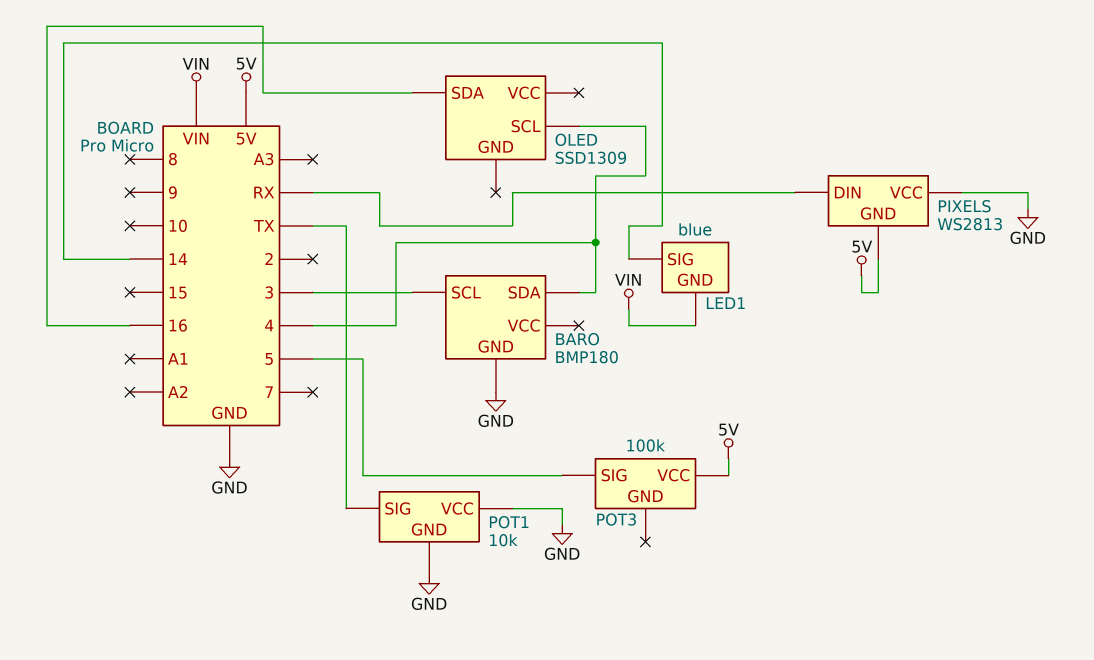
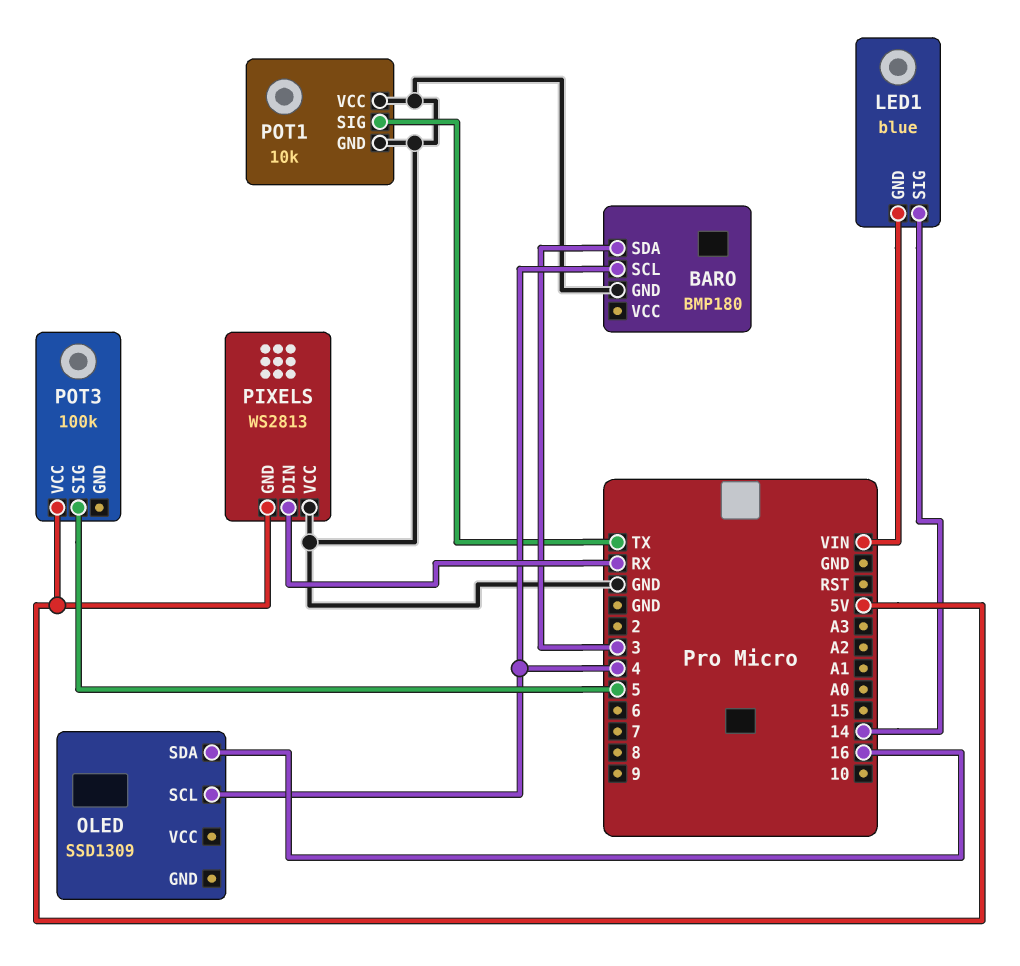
BARO pin SCL: 3 -> 4
BARO pin SDA: 4 -> 3

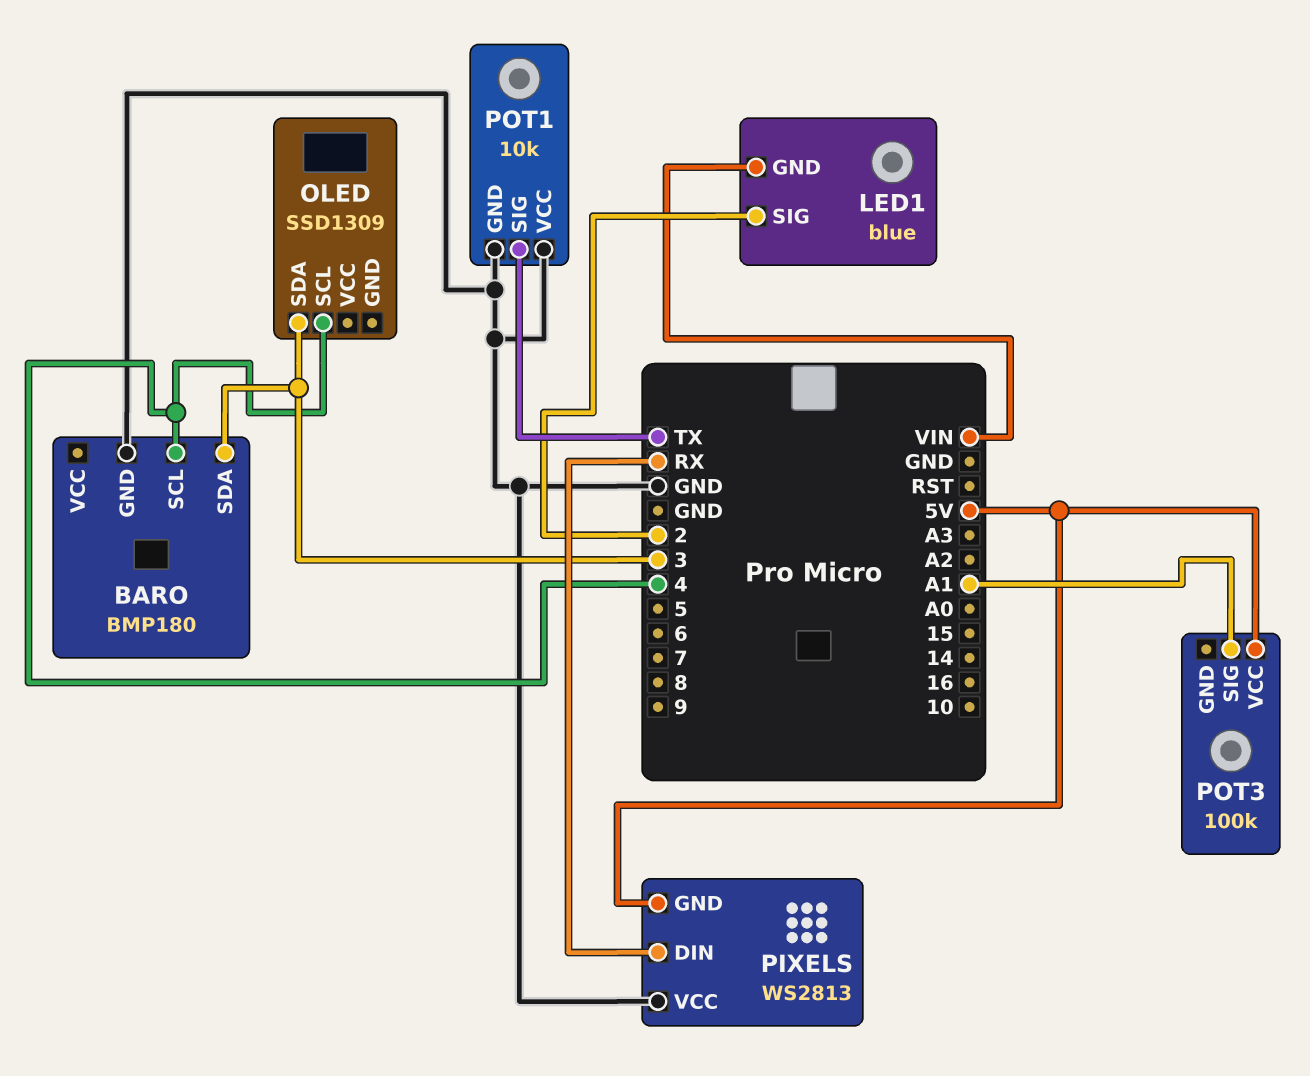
LED1 pin SIG: 14 -> 2
OLED pin SDA: 16 -> 3
POT3 pin SIG: 5 -> A1

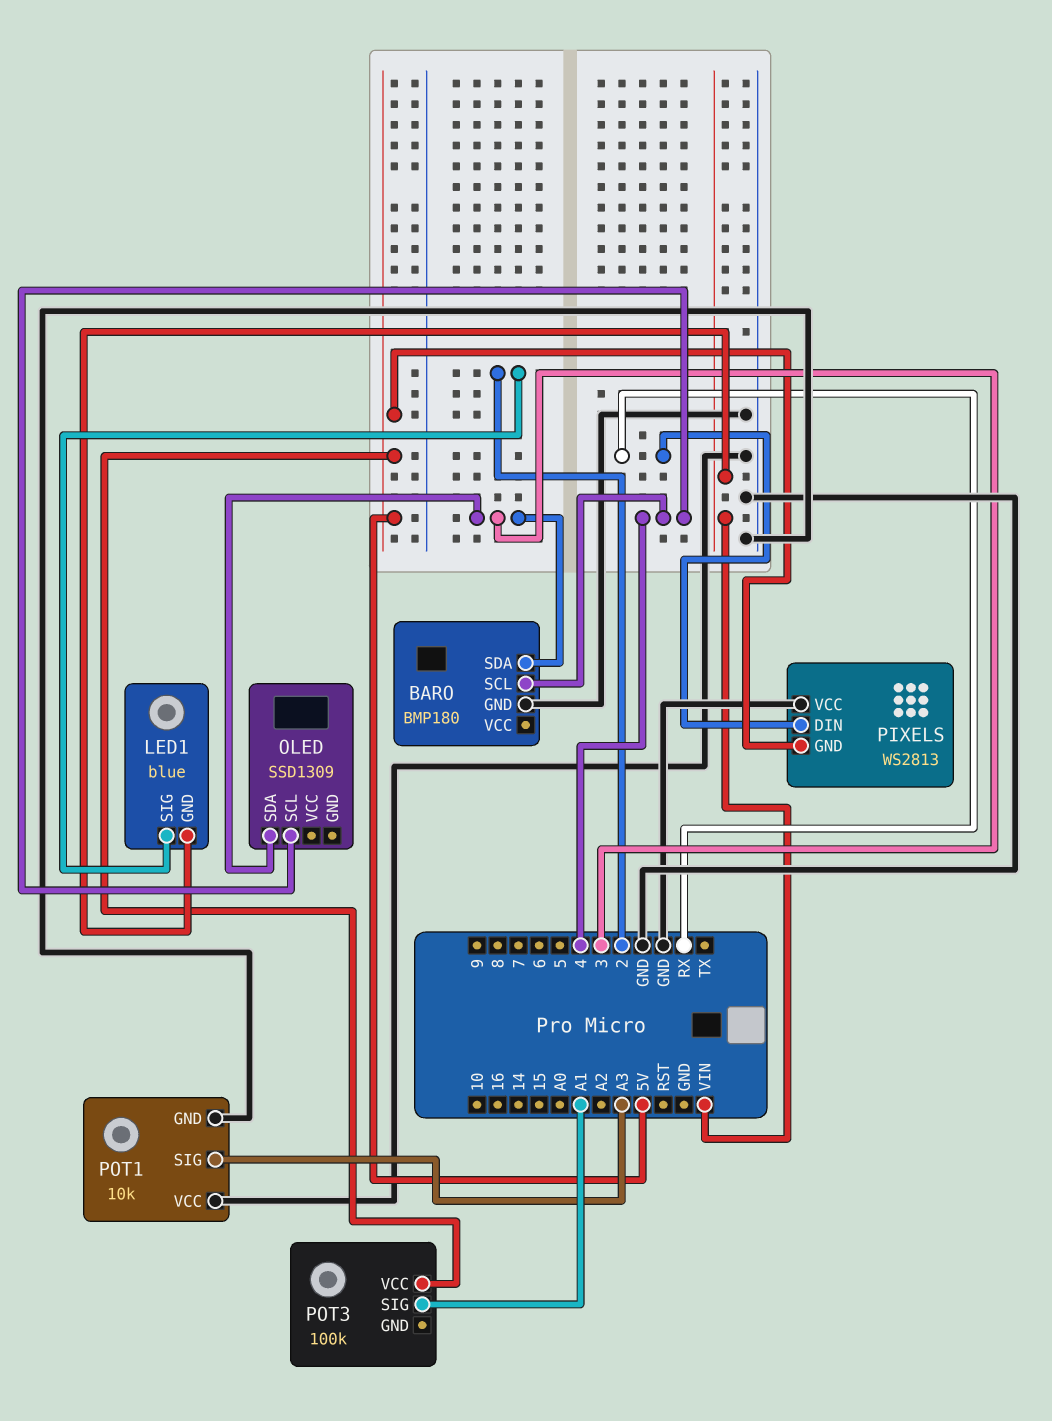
POT1 pin SIG: TX -> A3

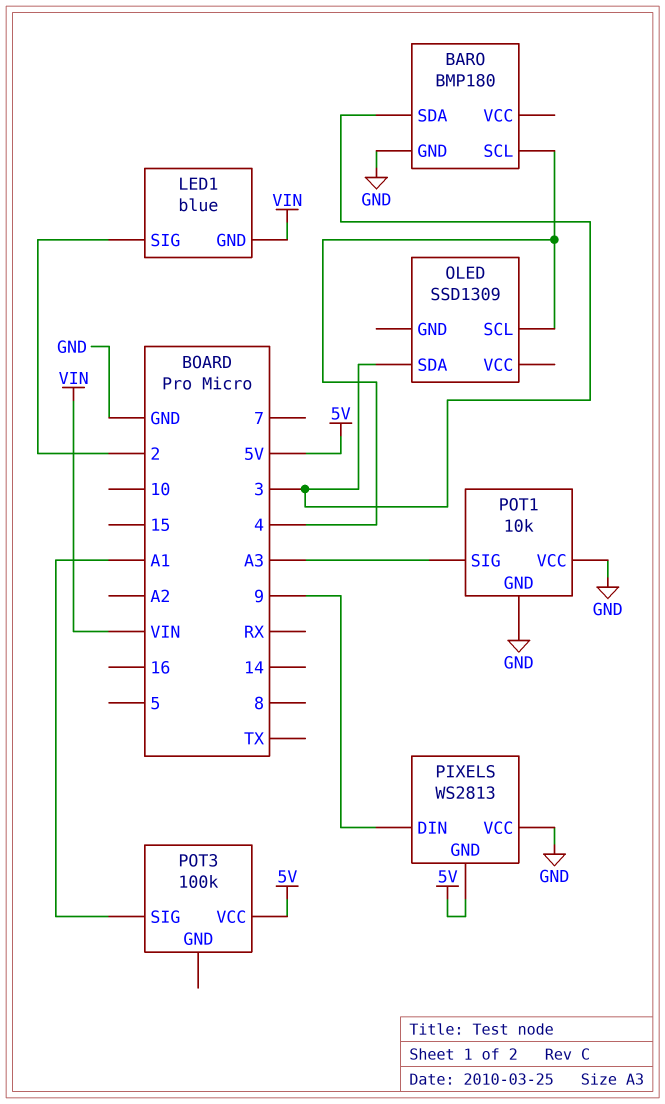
PIXELS pin DIN: RX -> 9

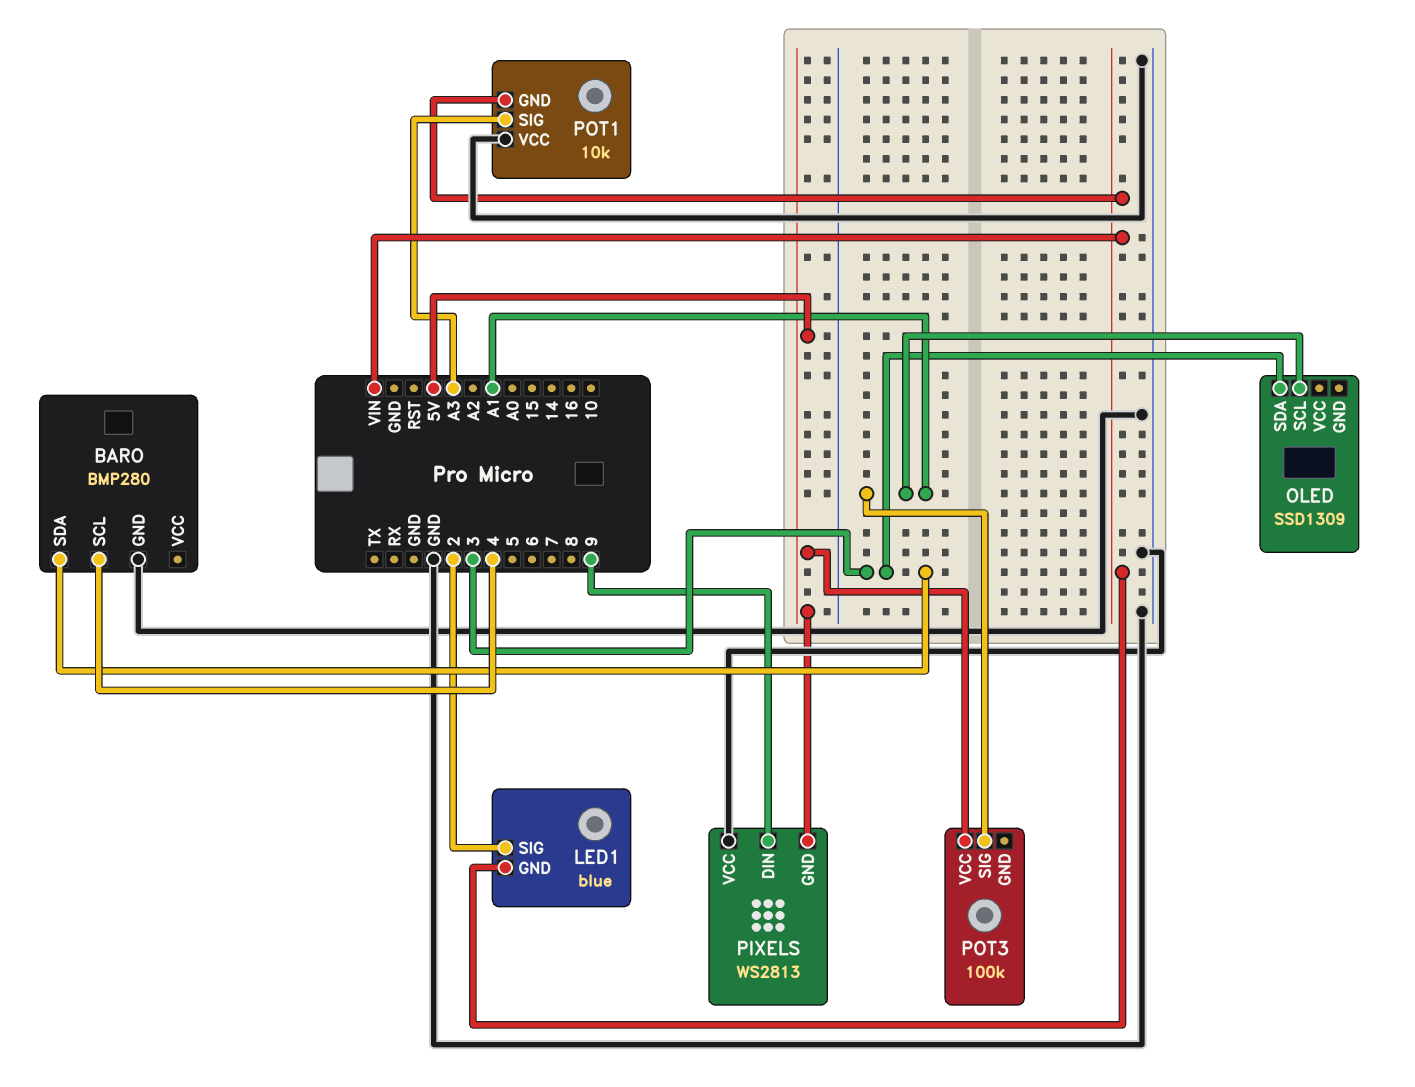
BARO: BMP180 -> BMP280
OLED pin SCL: 4 -> A1
POT1 pin GND: GND -> VIN

